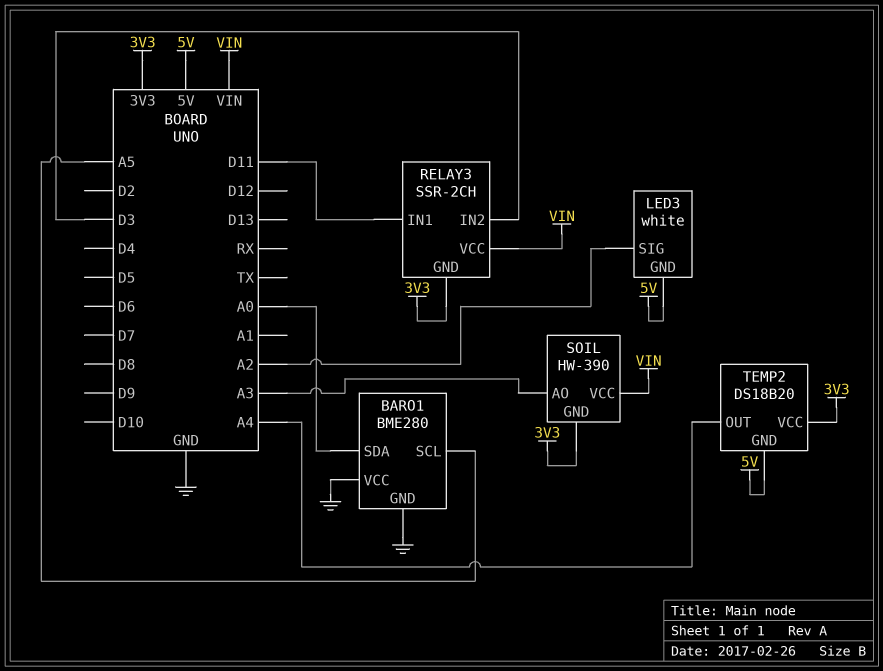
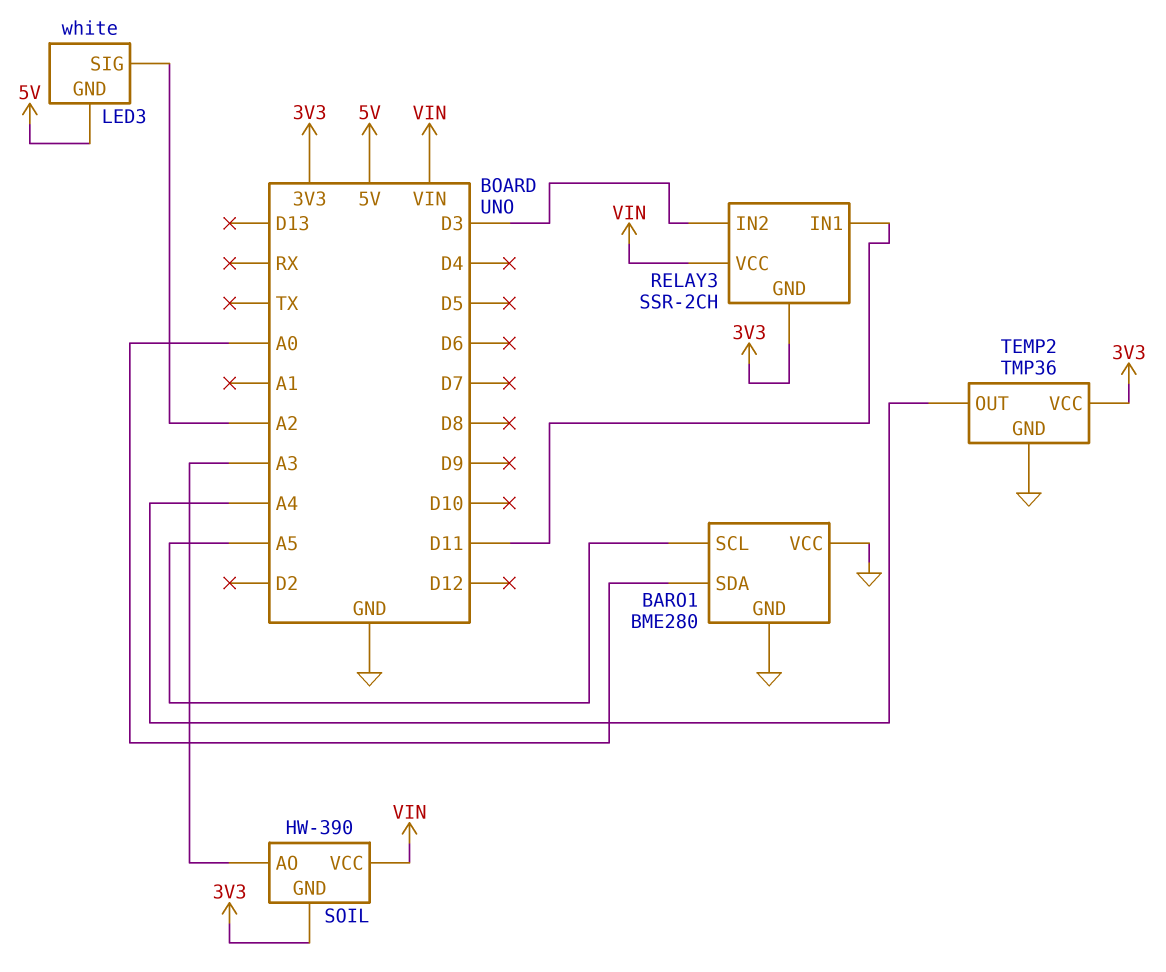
TEMP2: DS18B20 -> TMP36
TEMP2 pin GND: 5V -> GND

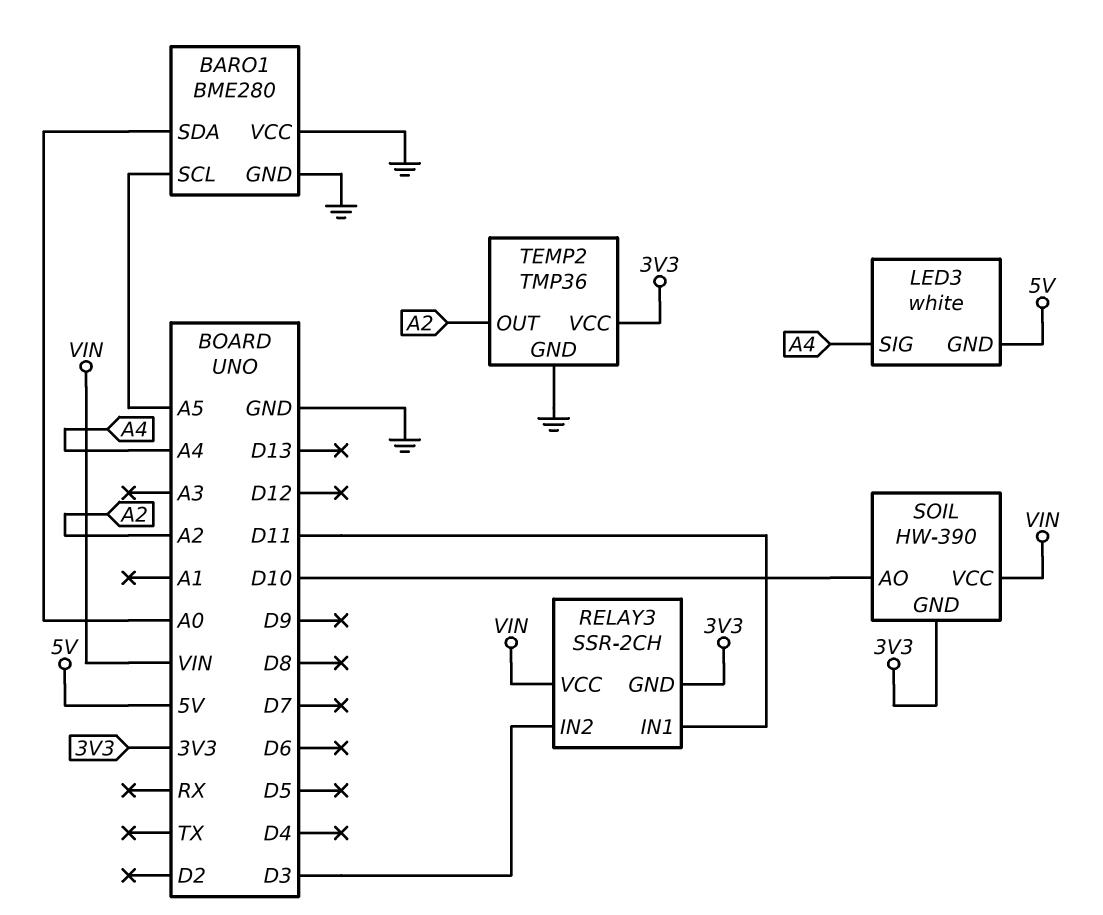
LED3 pin SIG: A2 -> A4
SOIL pin AO: A3 -> D10
TEMP2 pin OUT: A4 -> A2

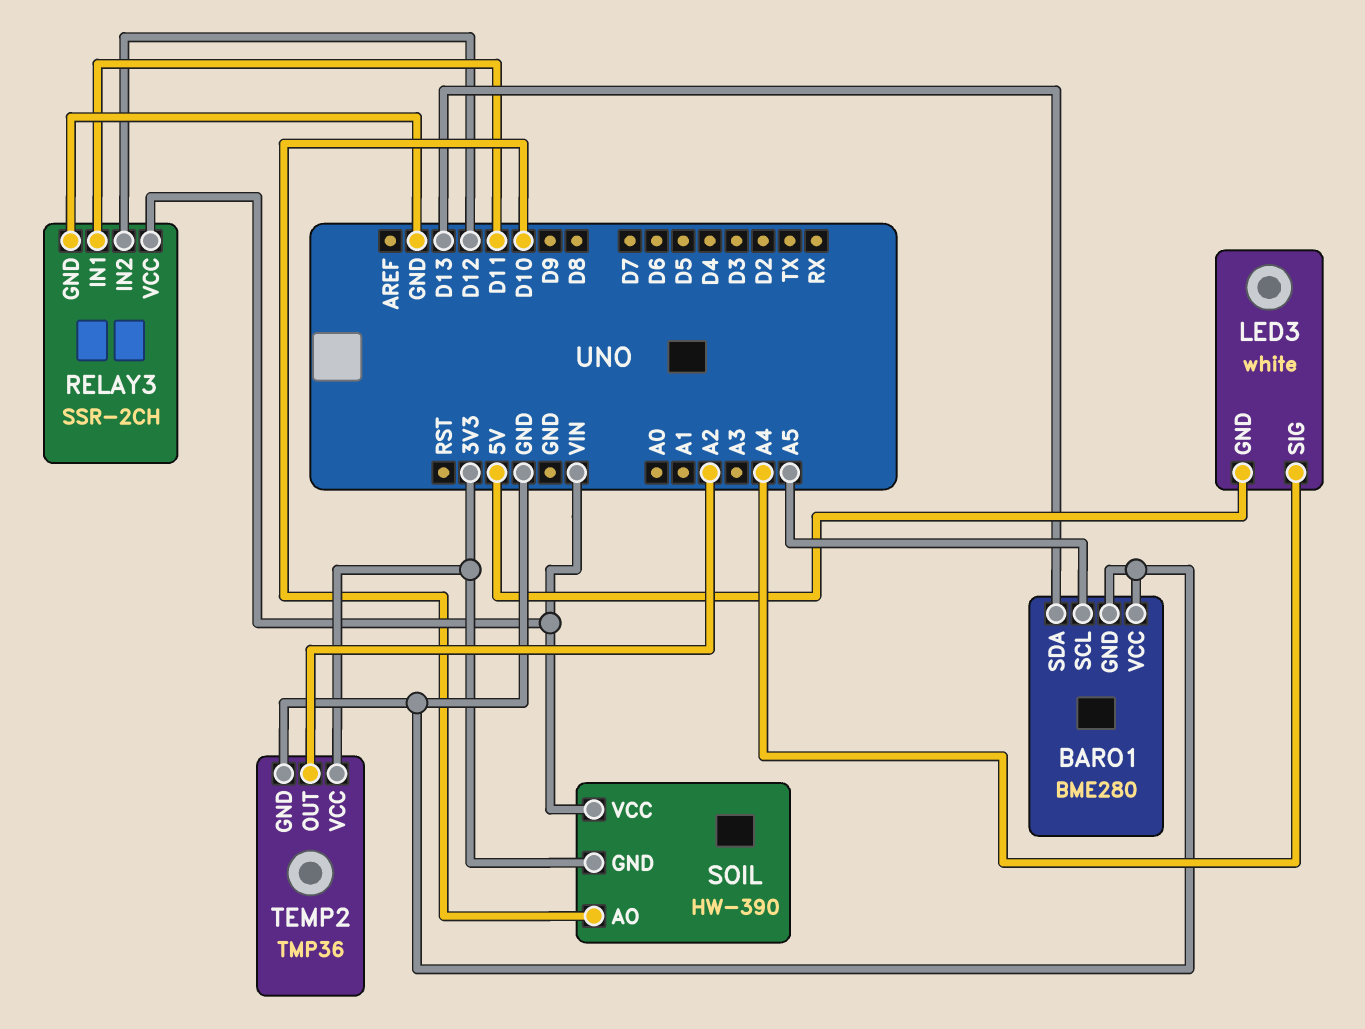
BARO1 pin SDA: A0 -> D13
RELAY3 pin GND: 3V3 -> GND
RELAY3 pin IN2: D3 -> D12

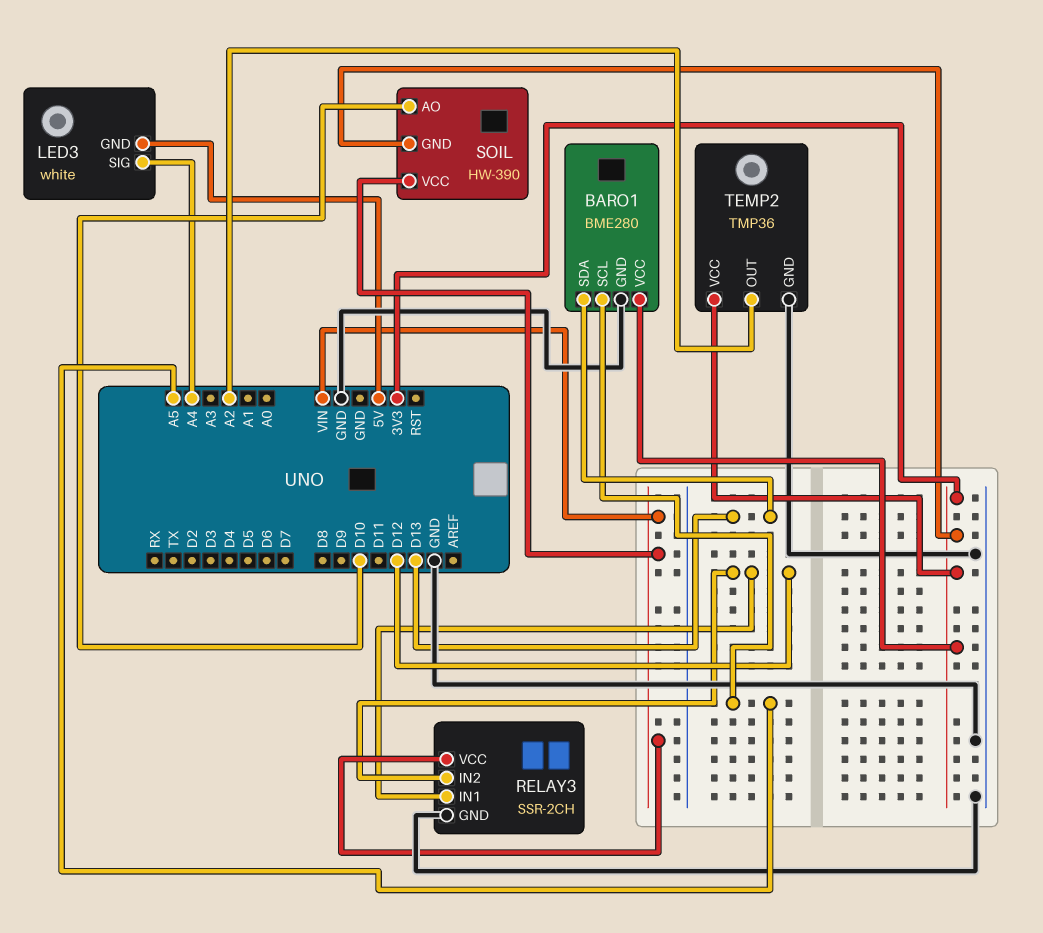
BARO1 pin VCC: GND -> 3V3
RELAY3 pin IN1: D11 -> D12

